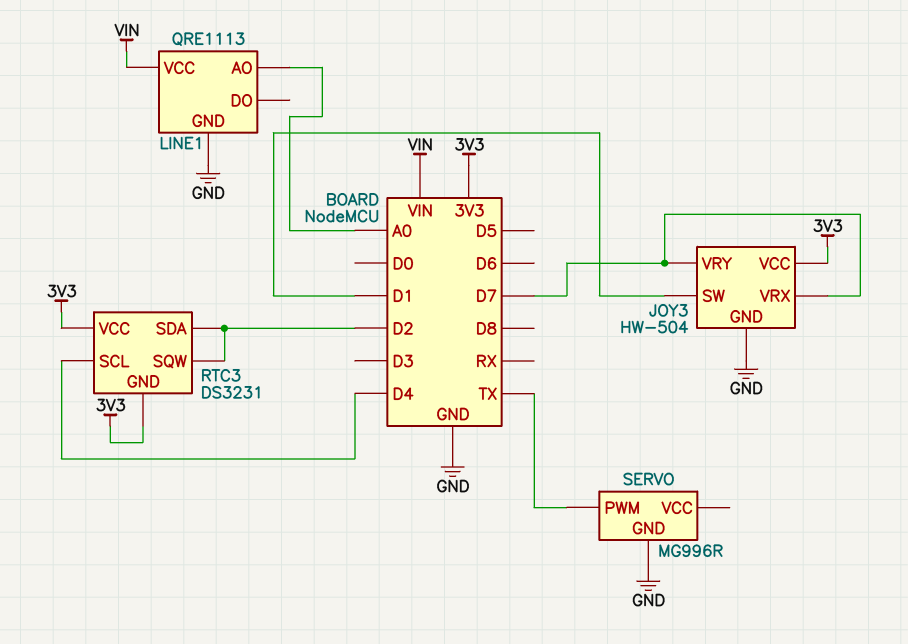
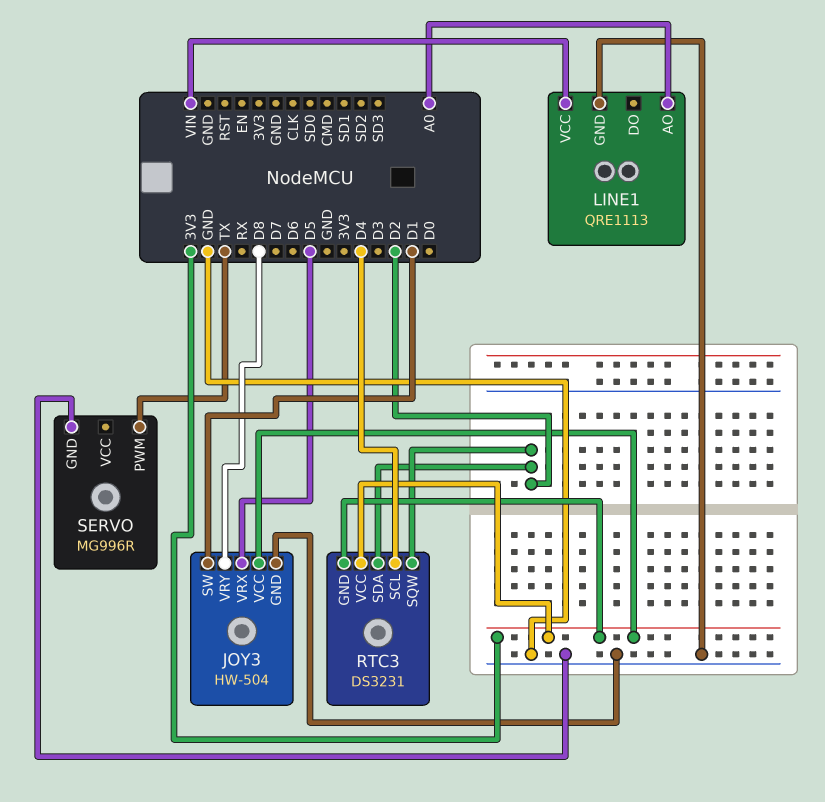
JOY3 pin VRX: D7 -> D5
JOY3 pin VRY: D7 -> D8

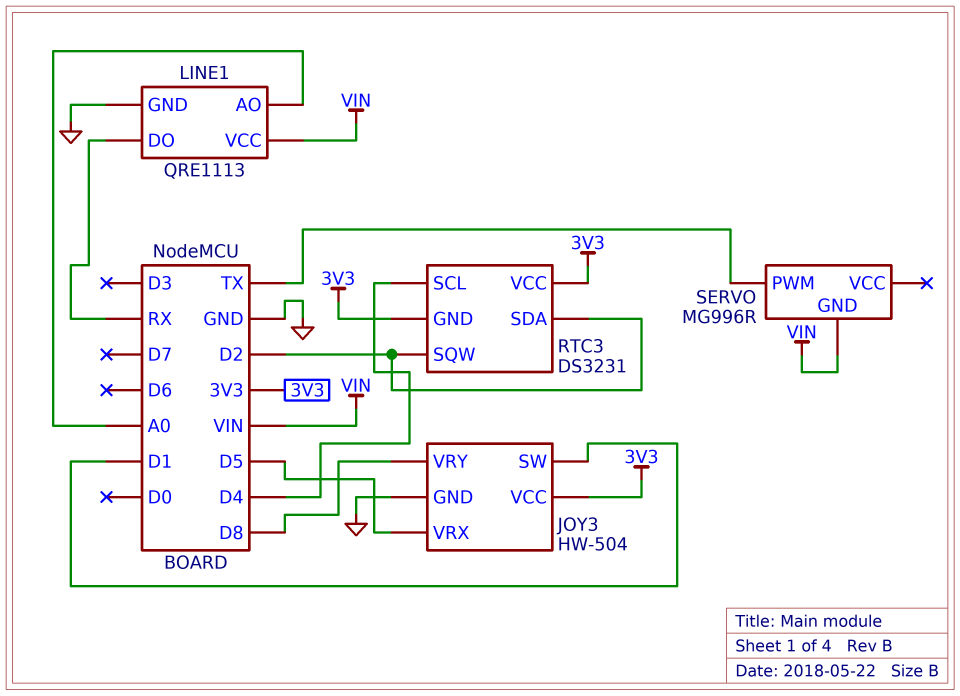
LINE1 pin DO: none -> RX
SERVO pin GND: GND -> VIN

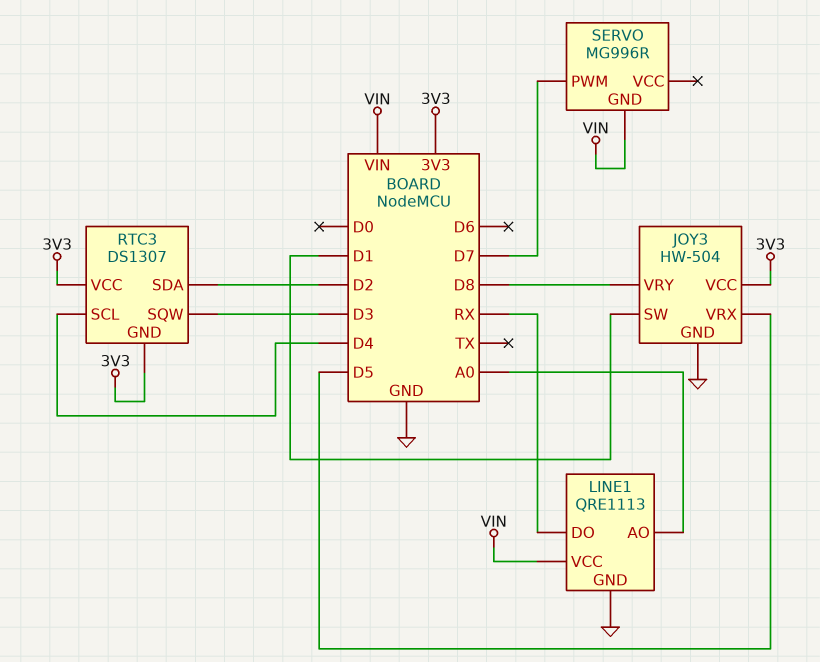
RTC3: DS3231 -> DS1307
RTC3 pin SQW: D2 -> D3
SERVO pin PWM: TX -> D7

